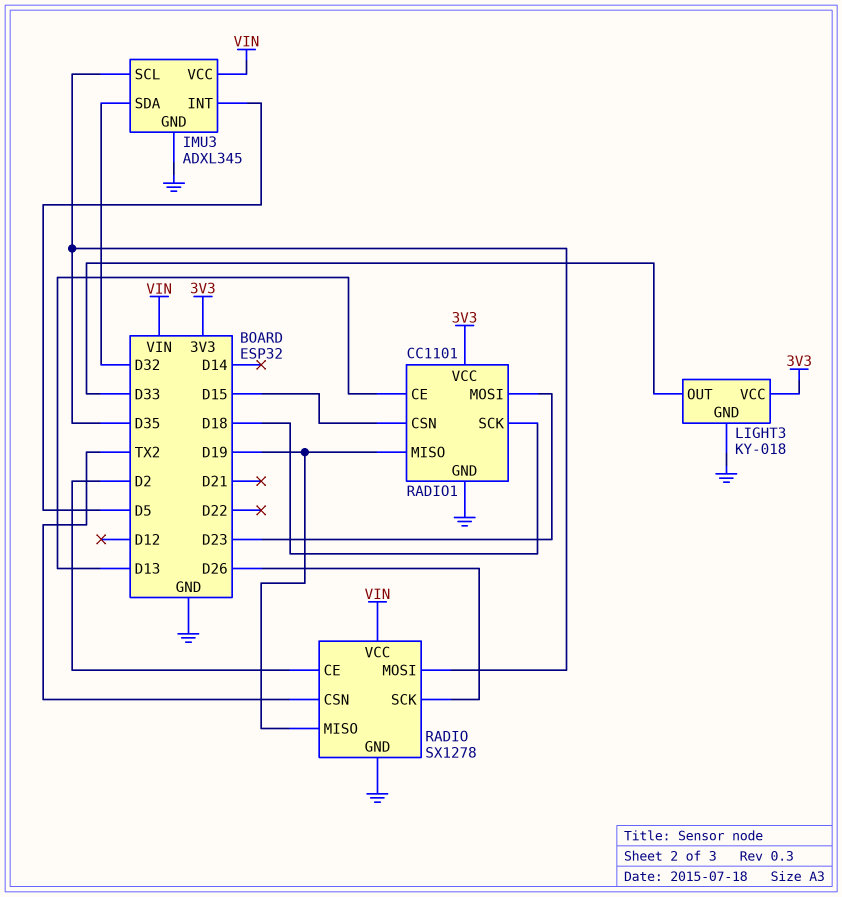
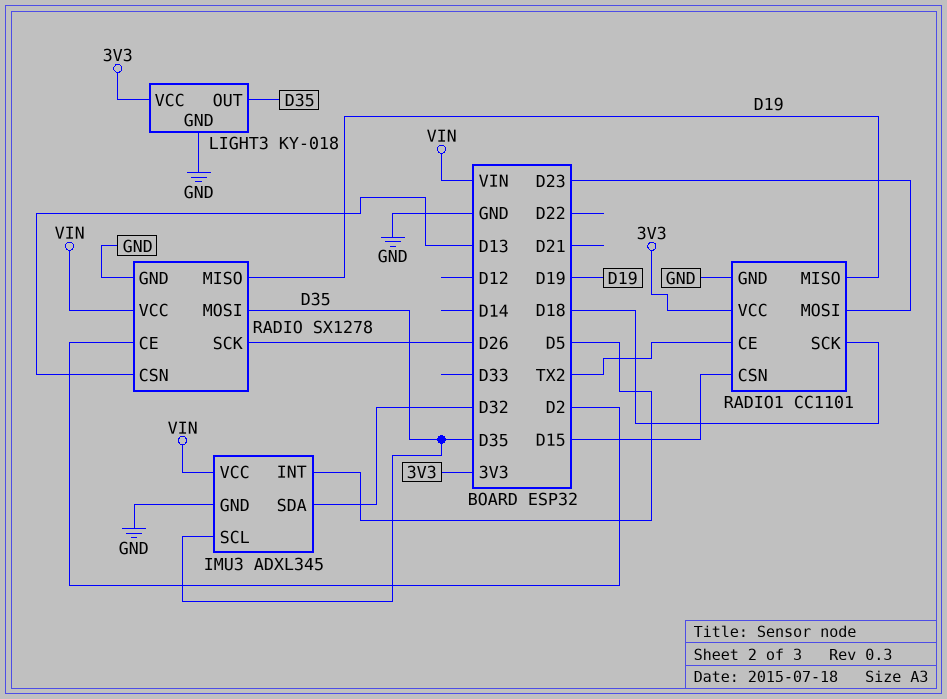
LIGHT3 pin OUT: D33 -> D35
RADIO pin CSN: TX2 -> D13
RADIO1 pin CE: D13 -> TX2

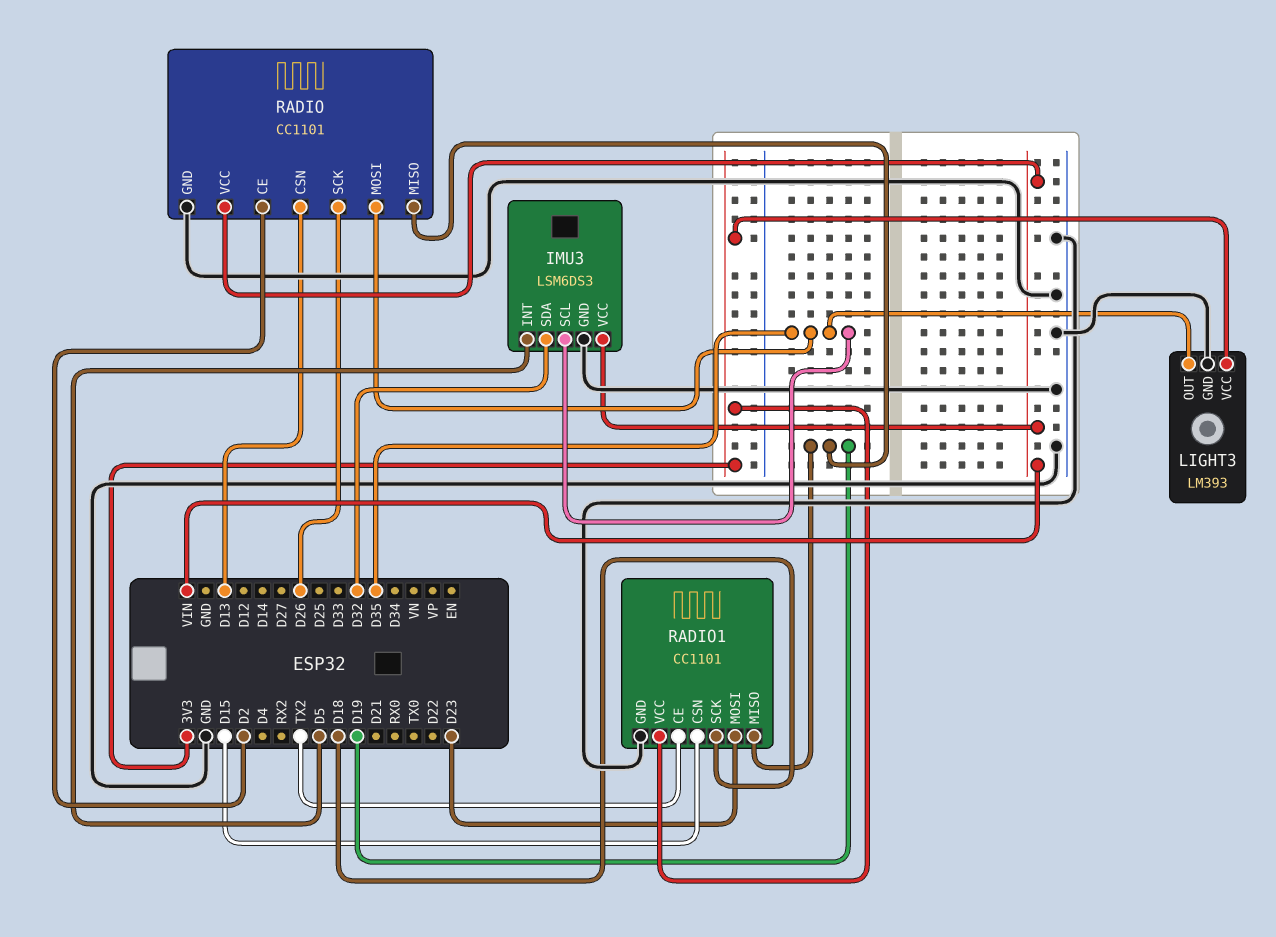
IMU3: ADXL345 -> LSM6DS3
LIGHT3: KY-018 -> LM393
RADIO: SX1278 -> CC1101

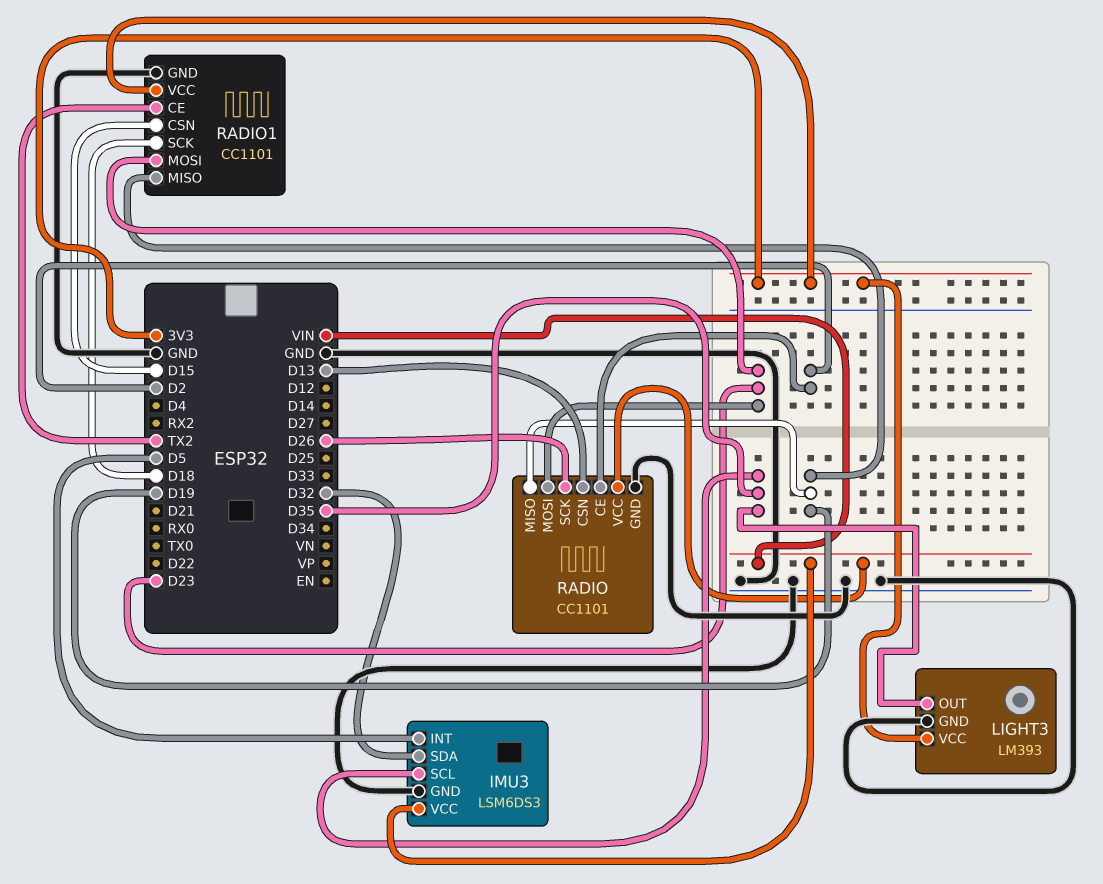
RADIO pin MOSI: D35 -> D23

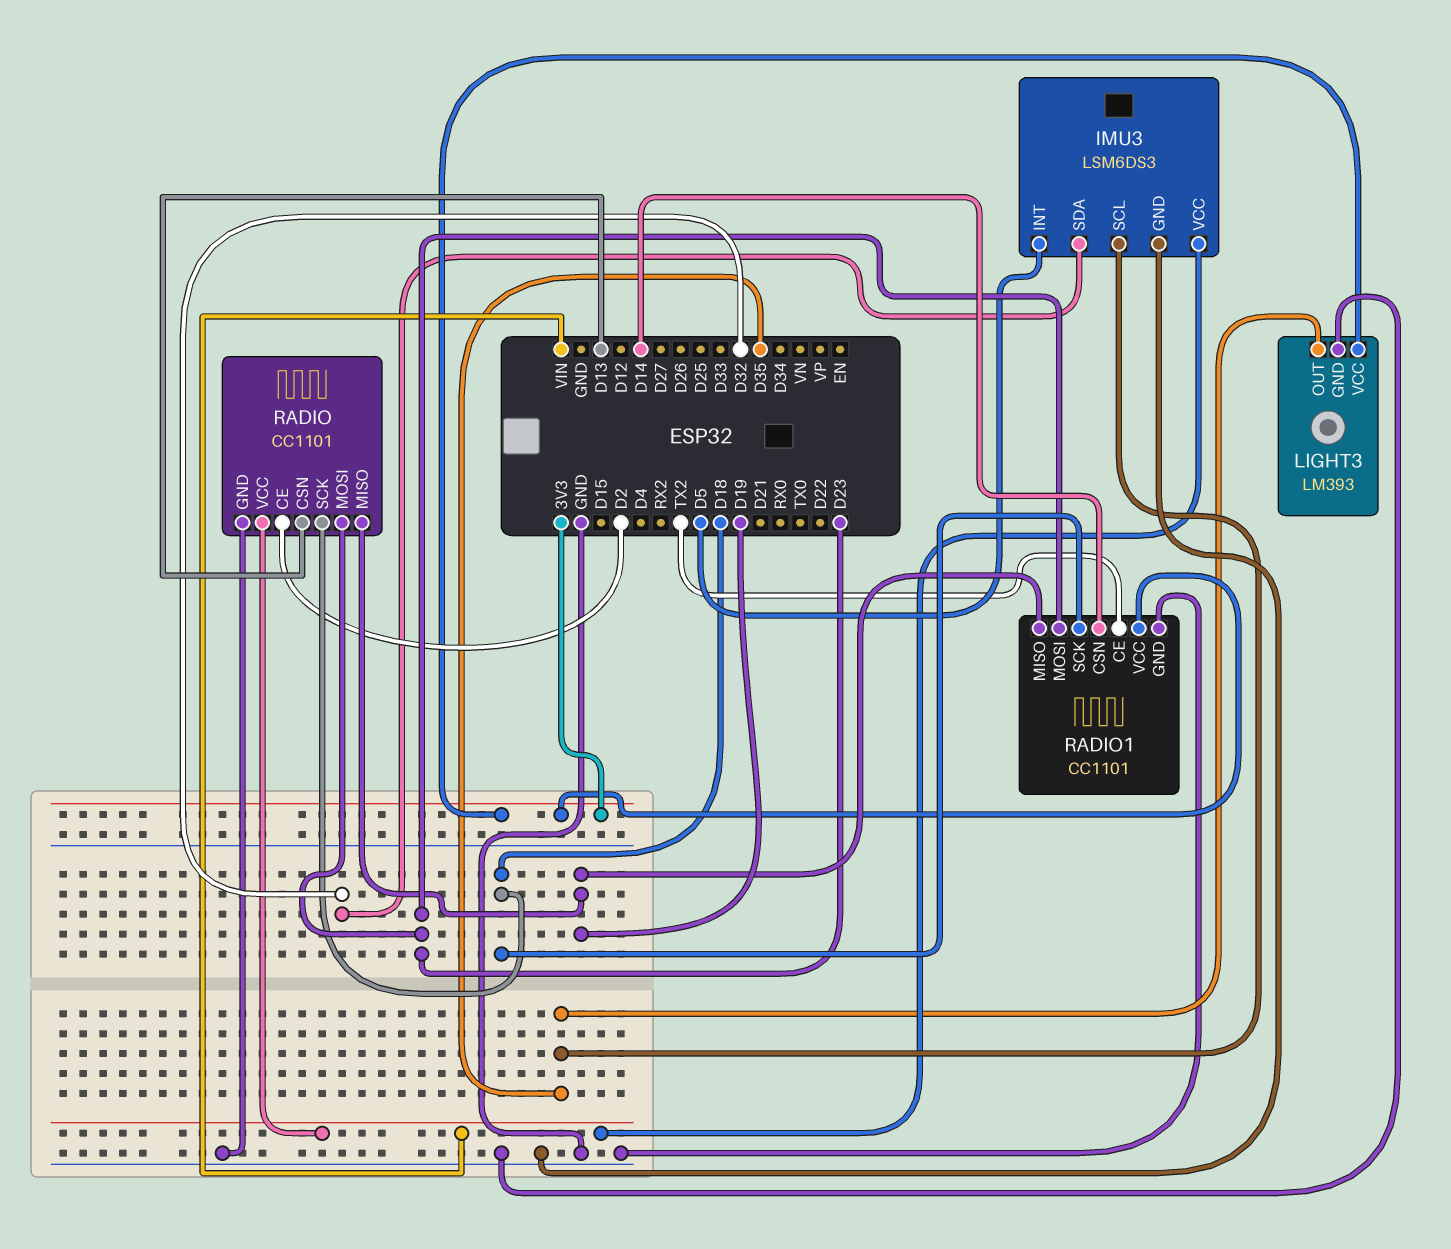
RADIO pin SCK: D26 -> D18
RADIO1 pin CSN: D15 -> D14

